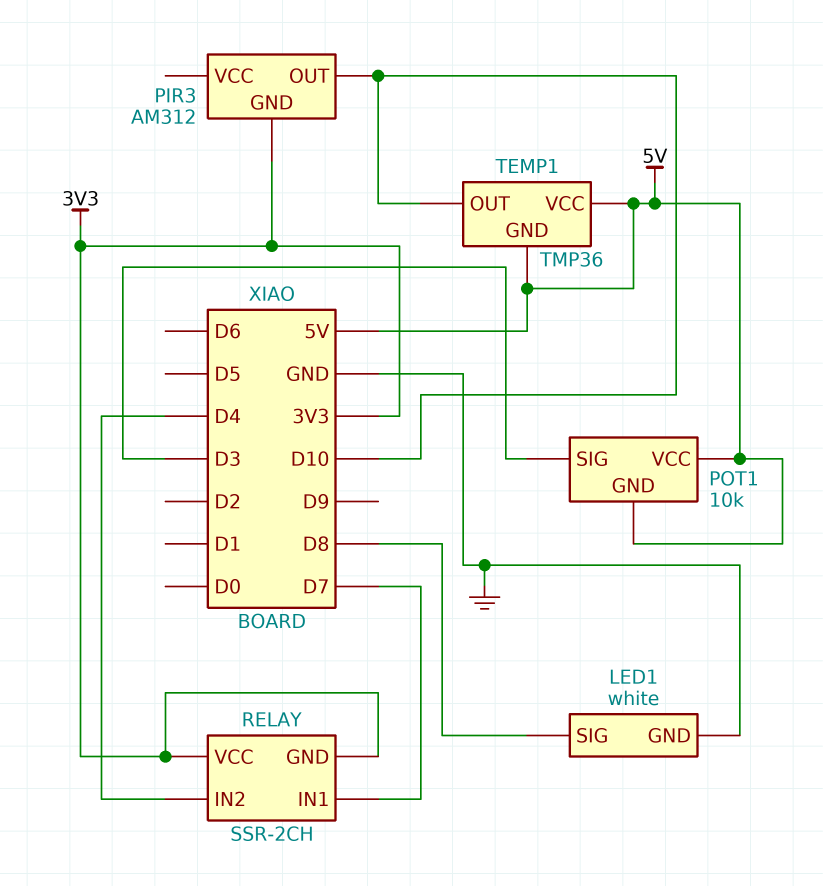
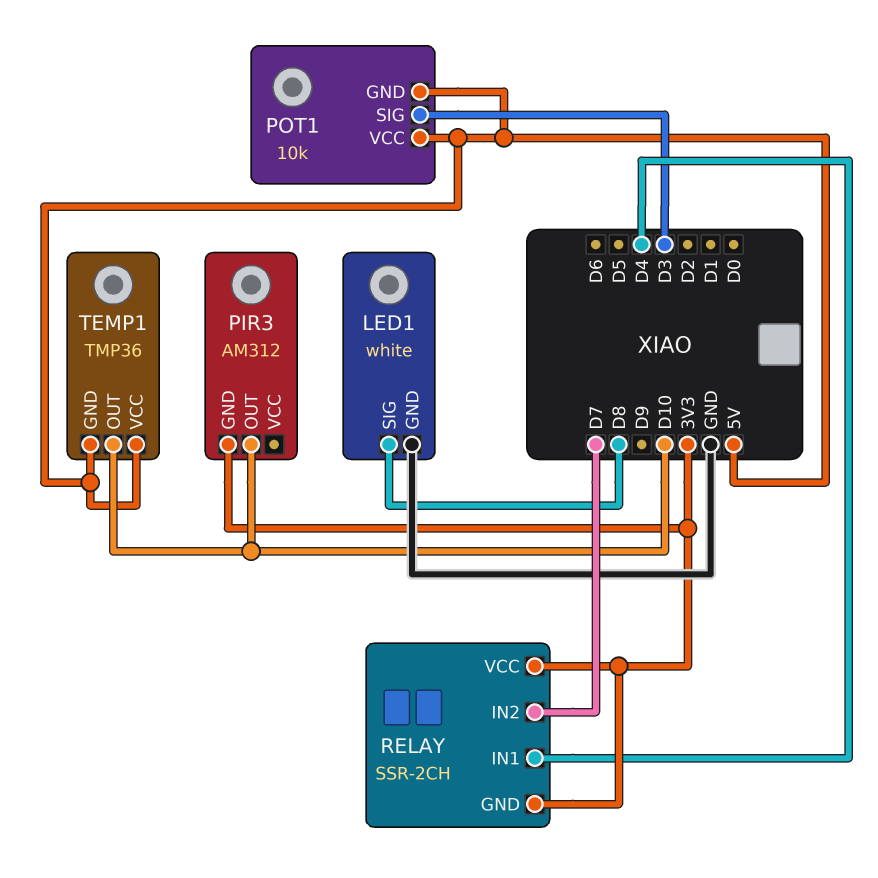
RELAY pin IN1: D7 -> D4
RELAY pin IN2: D4 -> D7

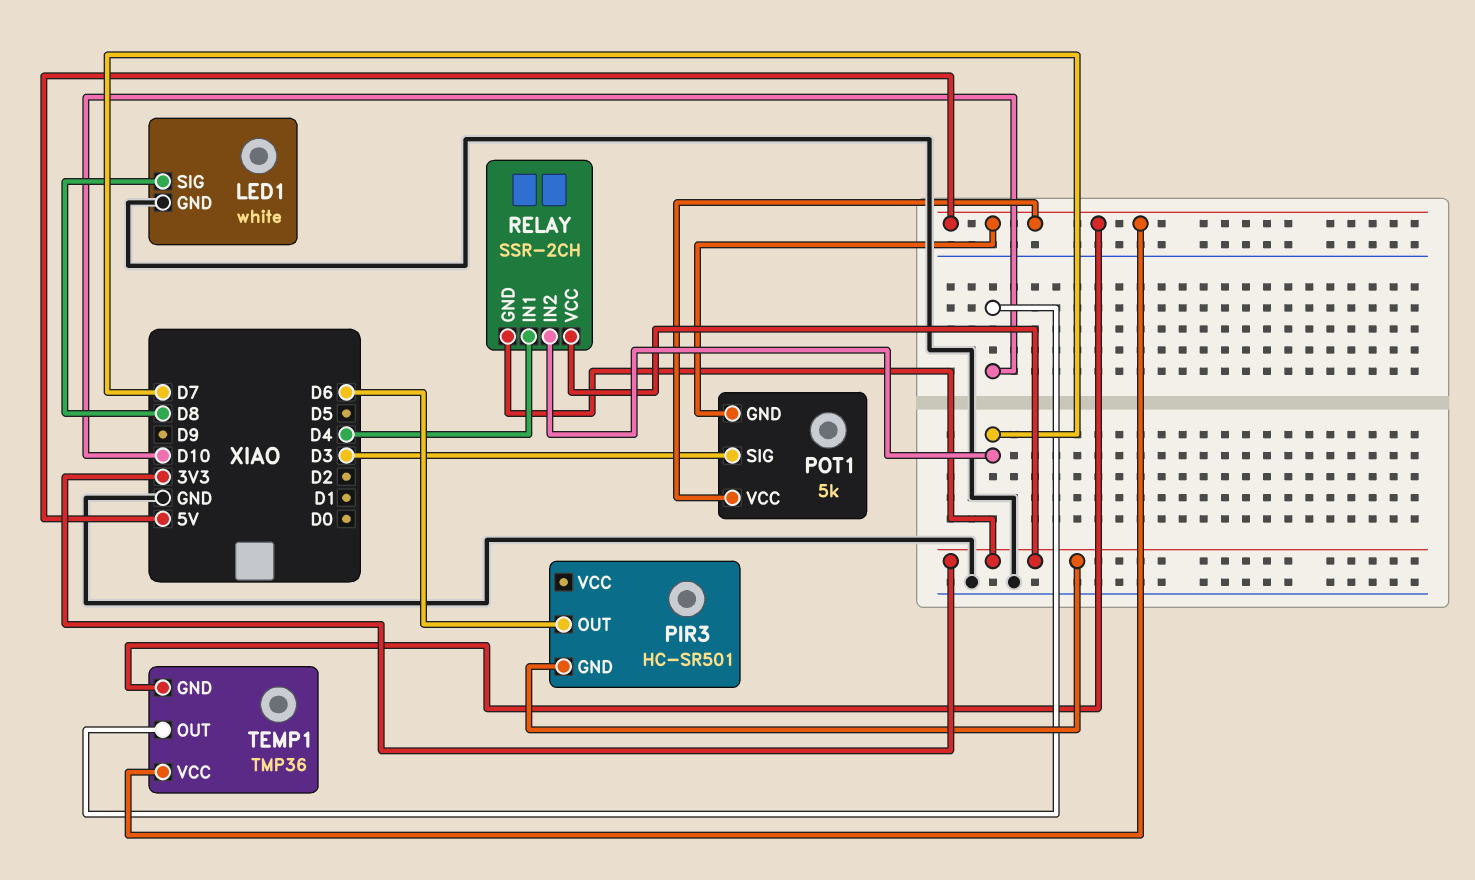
PIR3: AM312 -> HC-SR501
PIR3 pin OUT: D10 -> D6
POT1: 10k -> 5k

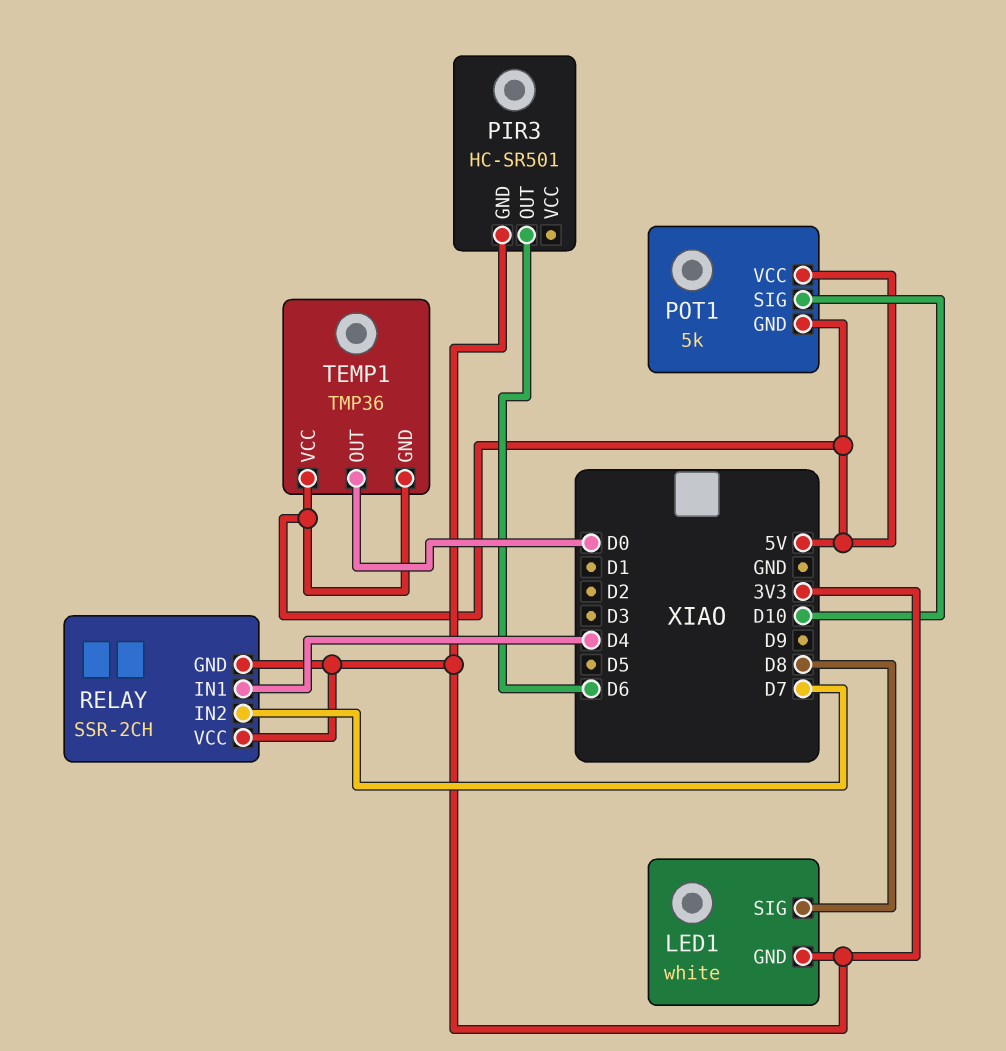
LED1 pin GND: GND -> 3V3
POT1 pin SIG: D3 -> D10
TEMP1 pin OUT: D10 -> D0

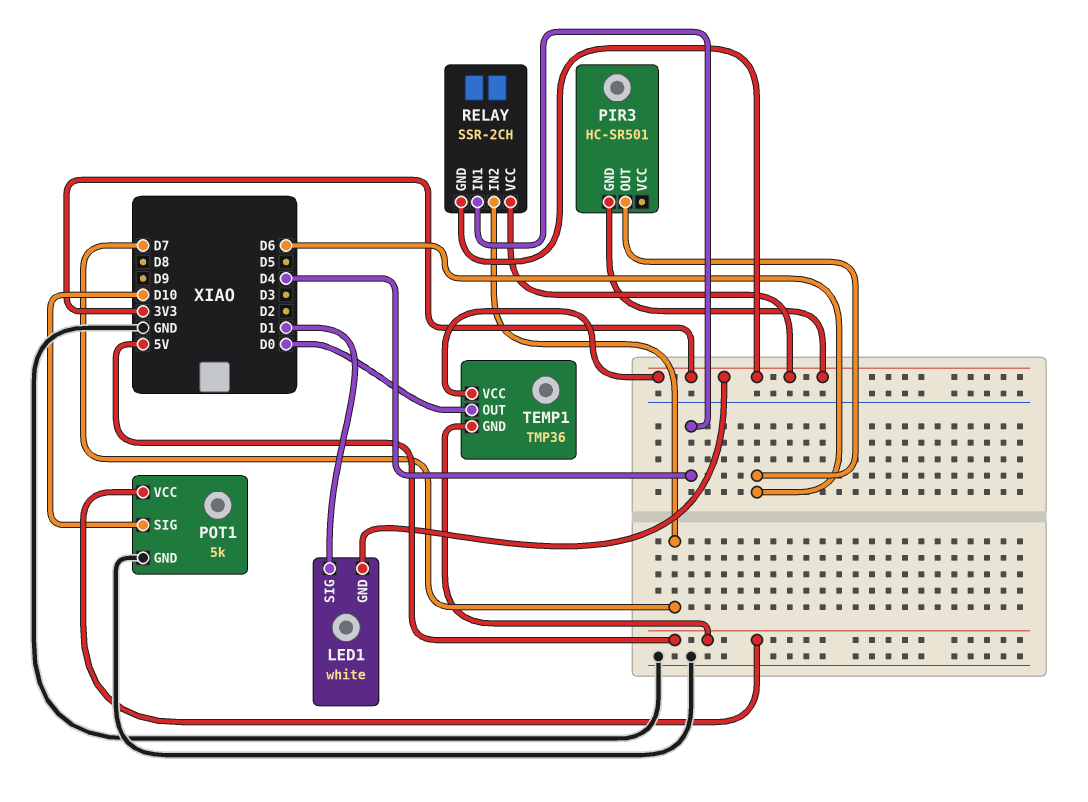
LED1 pin SIG: D8 -> D1
POT1 pin GND: 5V -> GND
TEMP1 pin VCC: 5V -> 3V3

